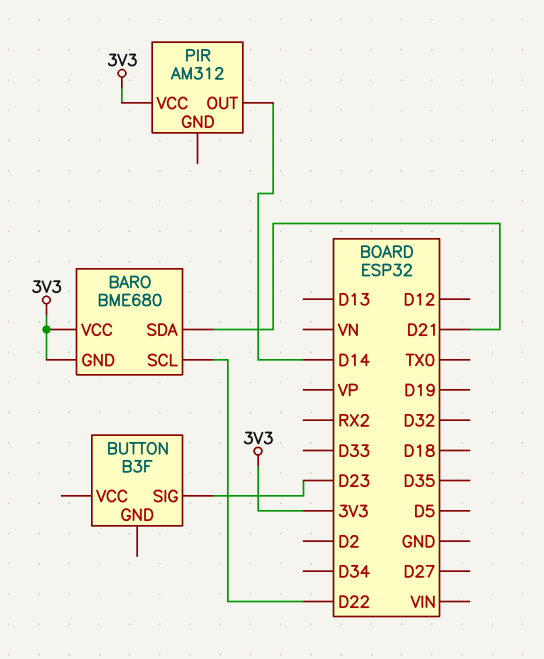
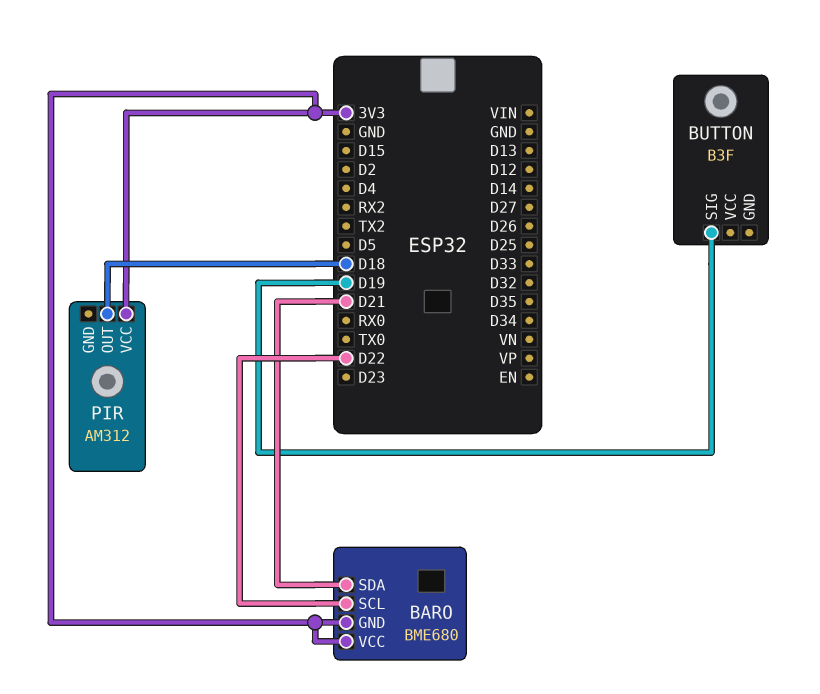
BUTTON pin SIG: D23 -> D19
PIR pin OUT: D14 -> D18

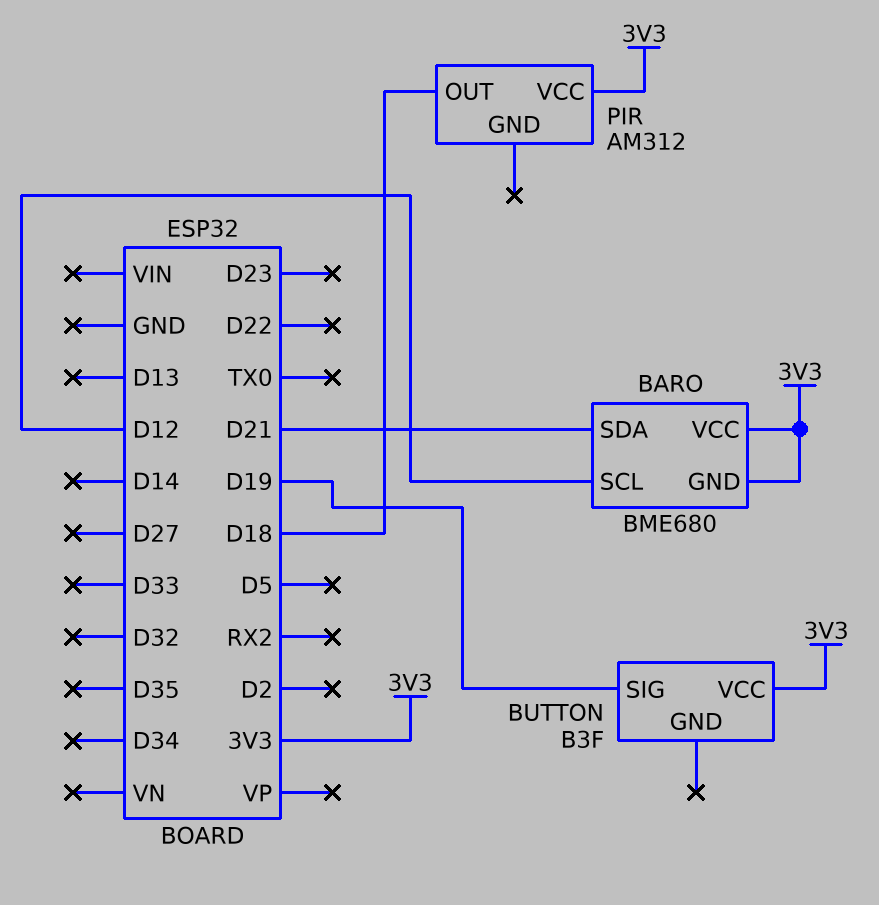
BARO pin SCL: D22 -> D12
BUTTON pin VCC: none -> 3V3

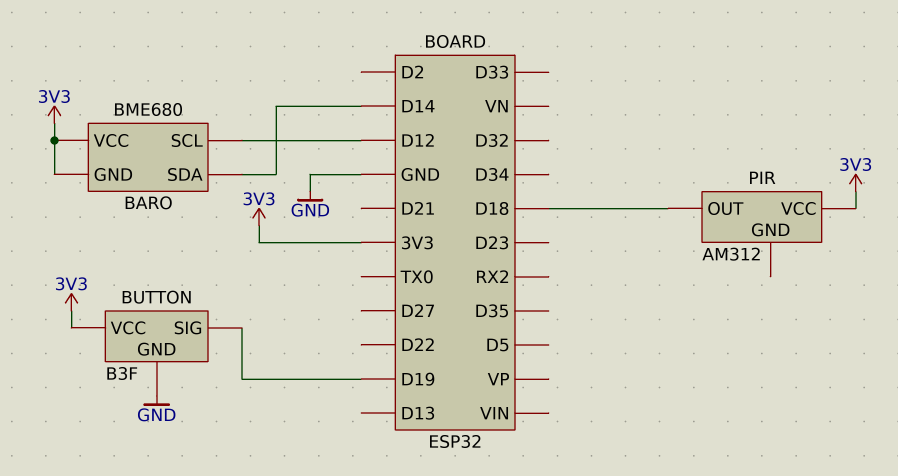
BARO pin SDA: D21 -> D14
BUTTON pin GND: none -> GND

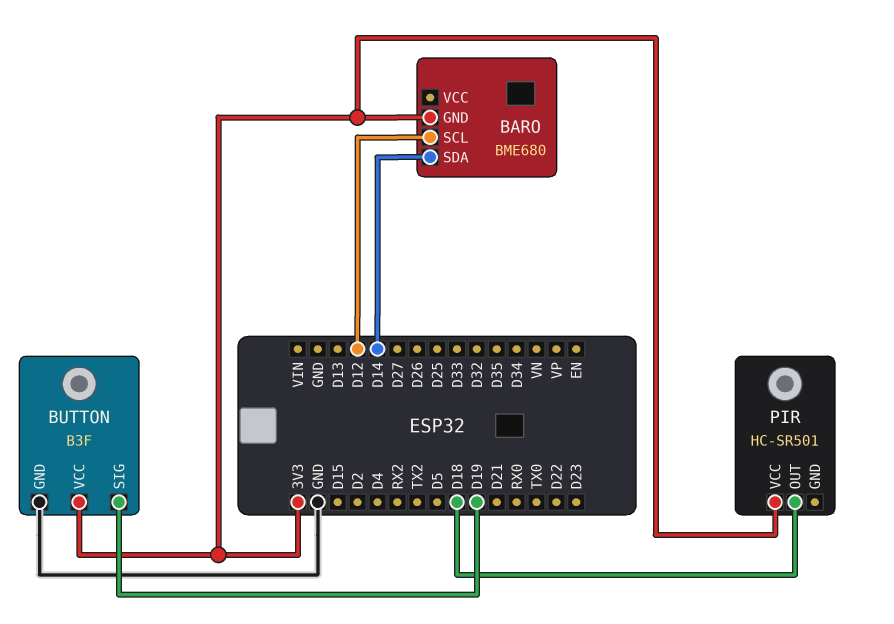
BARO pin VCC: 3V3 -> none
PIR: AM312 -> HC-SR501

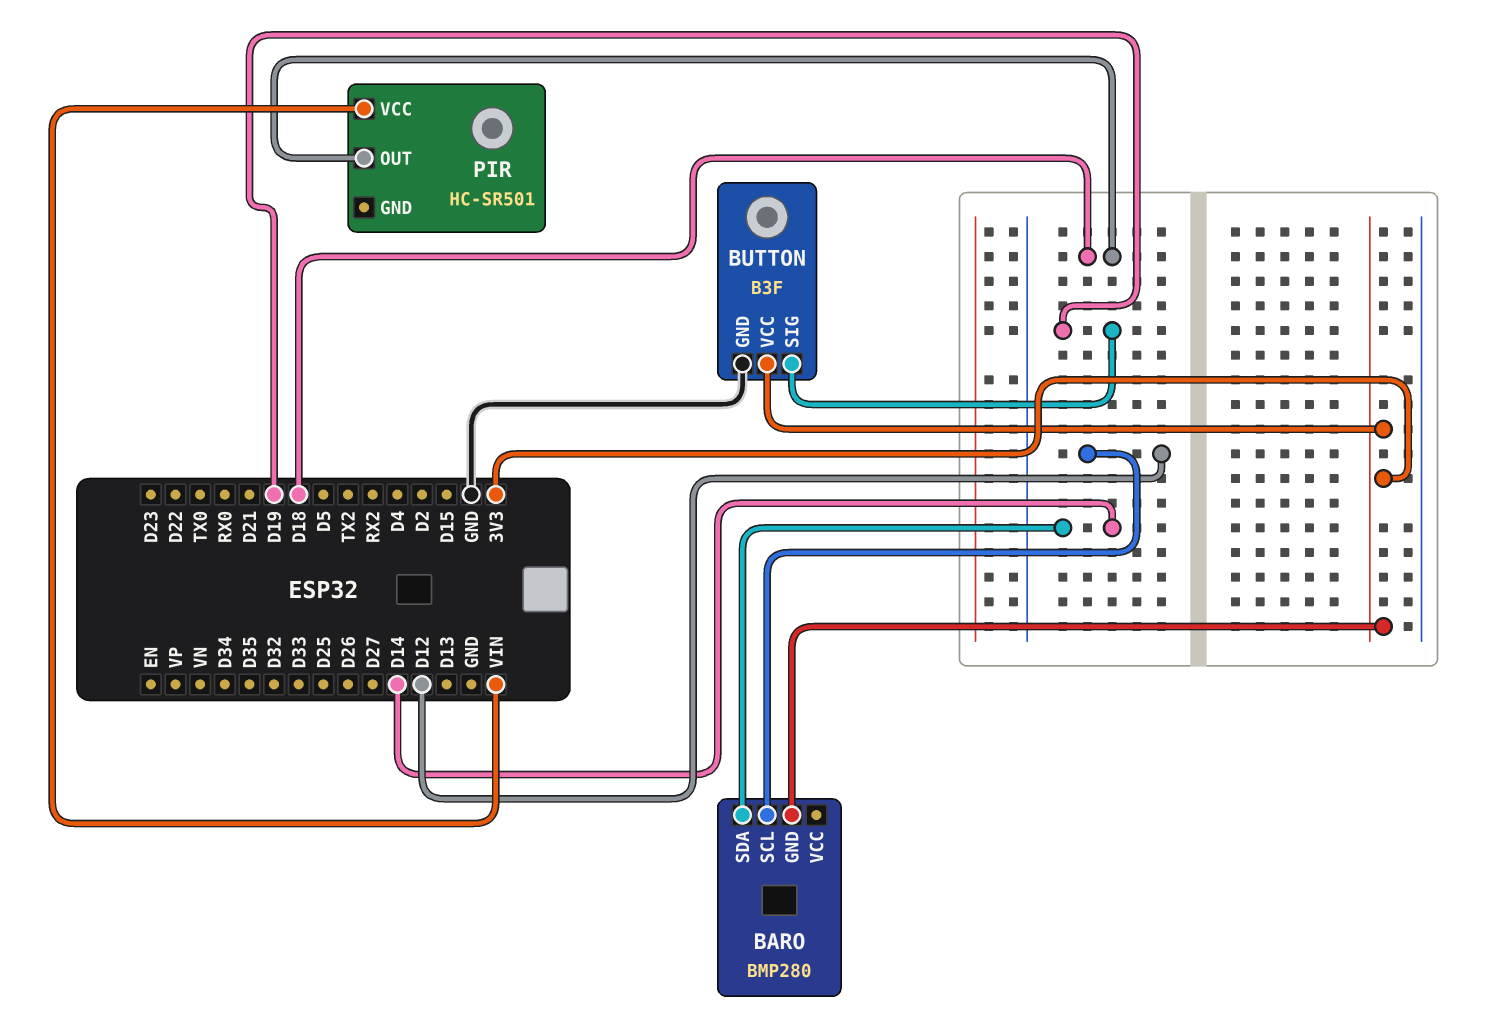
BARO: BME680 -> BMP280
PIR pin VCC: 3V3 -> VIN

